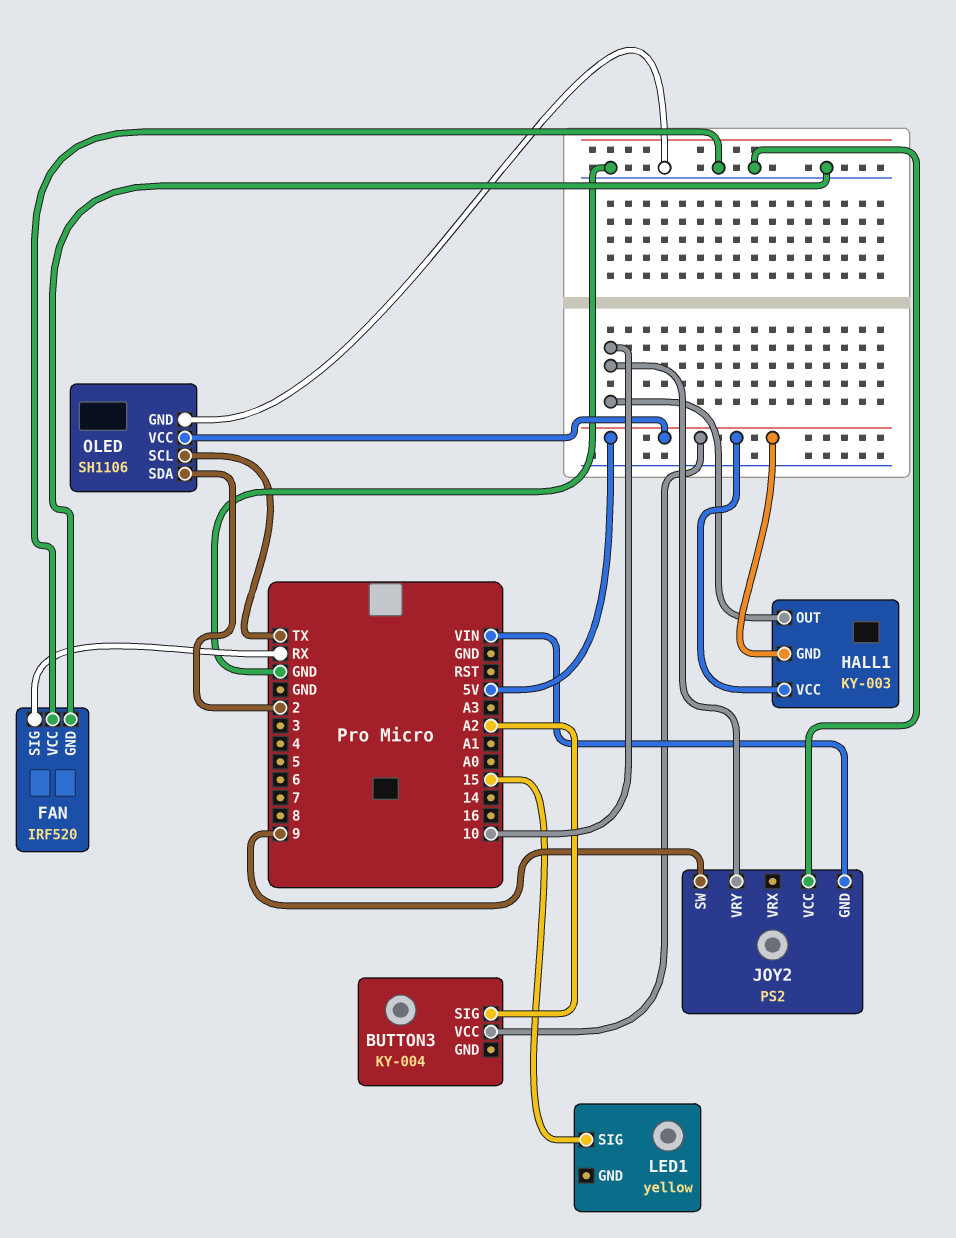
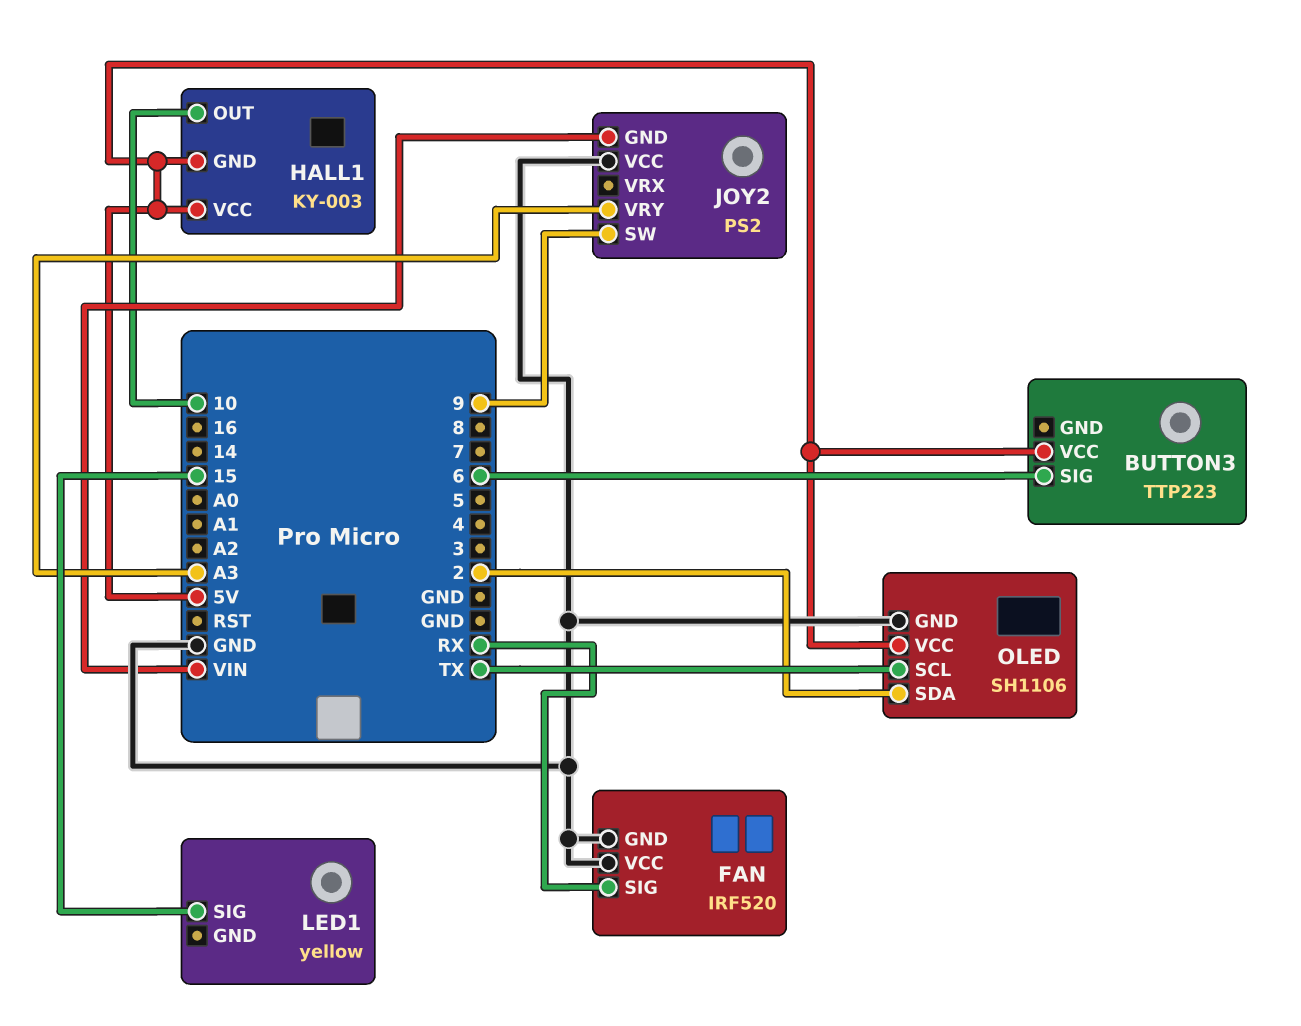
BUTTON3: KY-004 -> TTP223
BUTTON3 pin SIG: A2 -> 6
JOY2 pin VRY: 10 -> A3

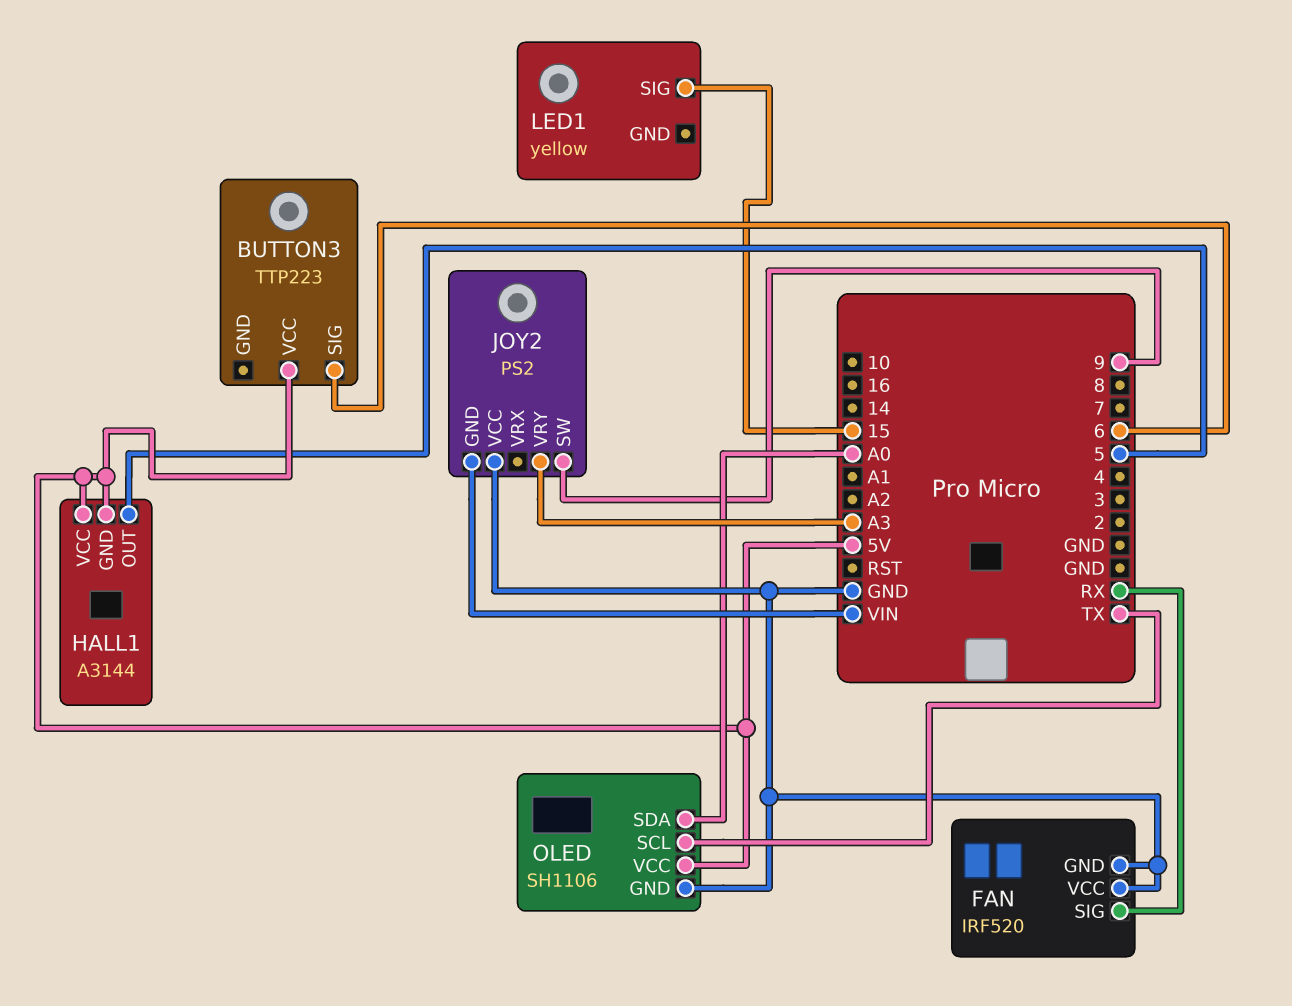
HALL1: KY-003 -> A3144
HALL1 pin OUT: 10 -> 5
OLED pin SDA: 2 -> A0

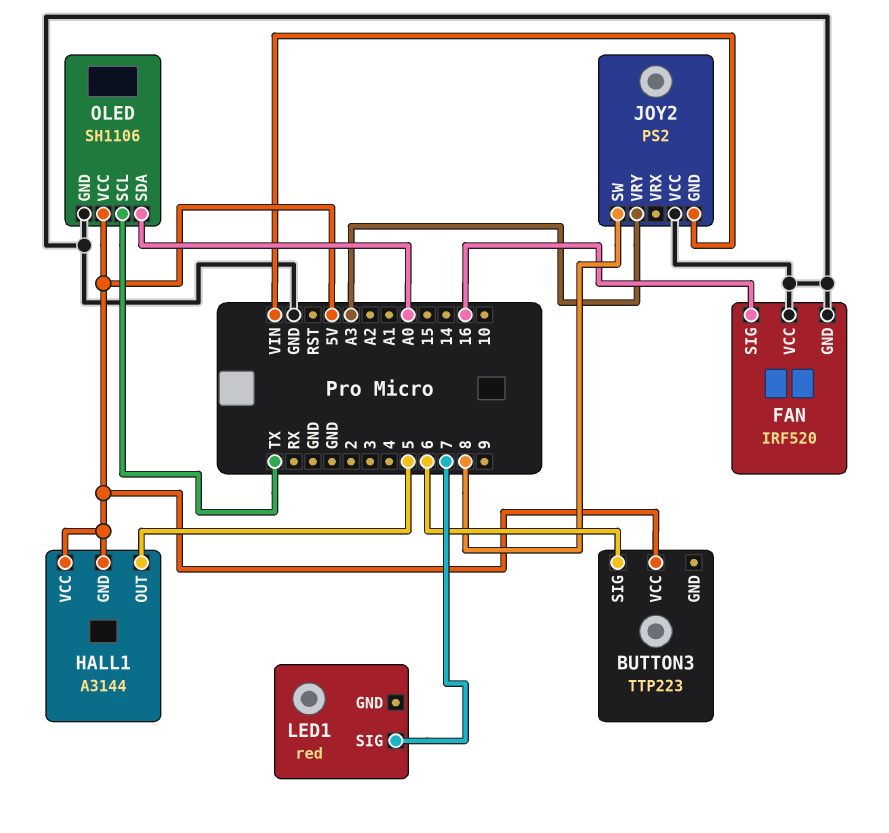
FAN pin SIG: RX -> 16
JOY2 pin SW: 9 -> 8
LED1: yellow -> red
LED1 pin SIG: 15 -> 7

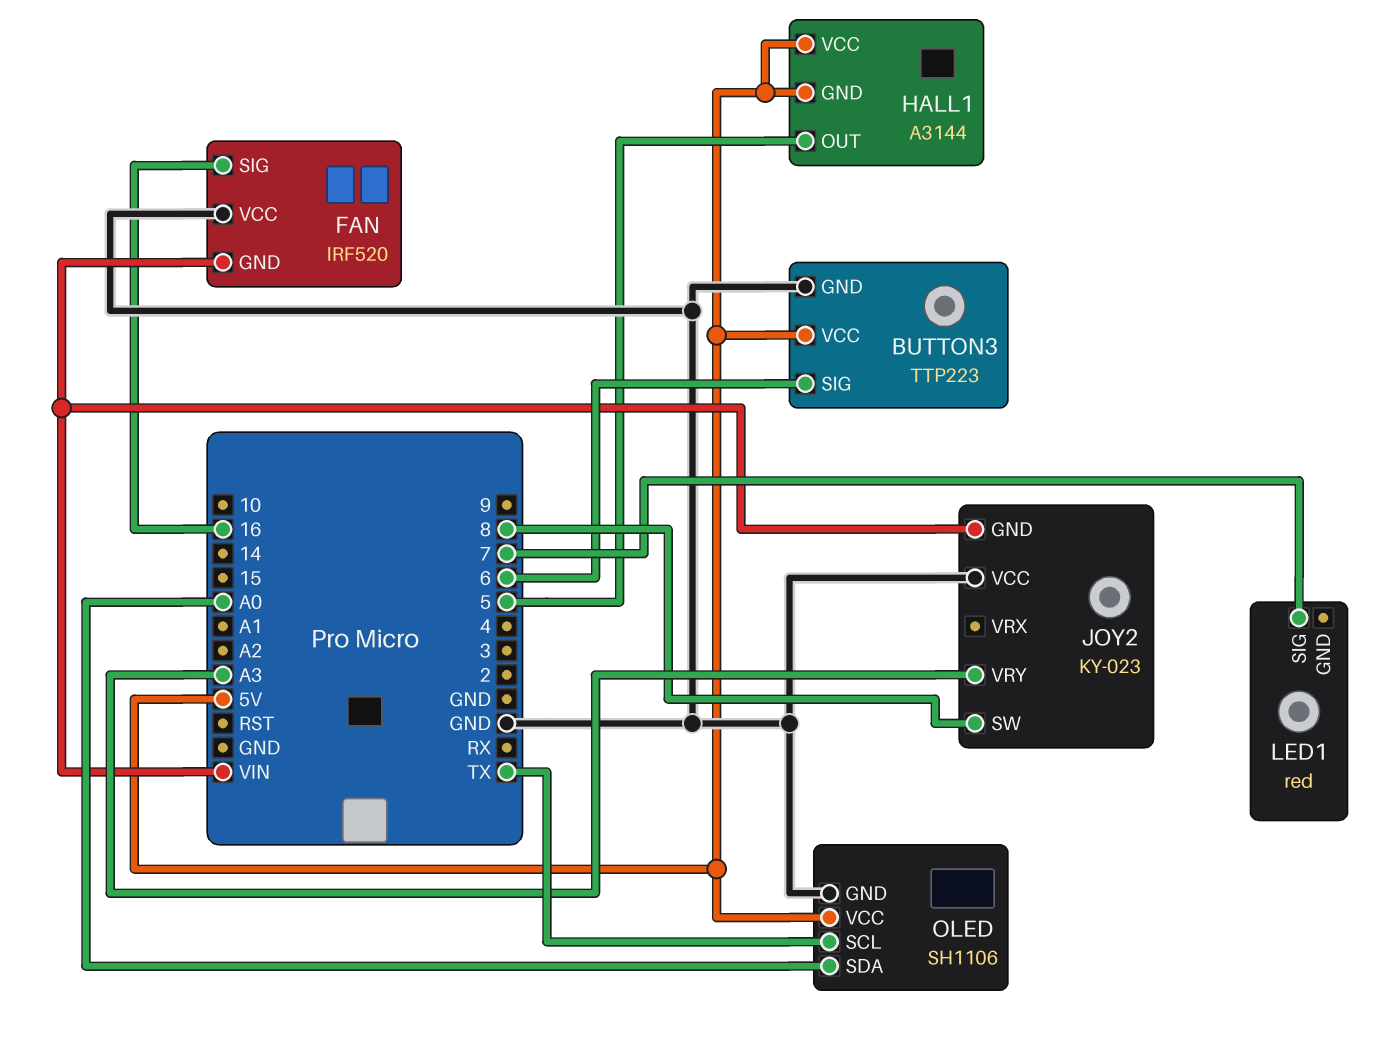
BUTTON3 pin GND: none -> GND
FAN pin GND: GND -> VIN
JOY2: PS2 -> KY-023

